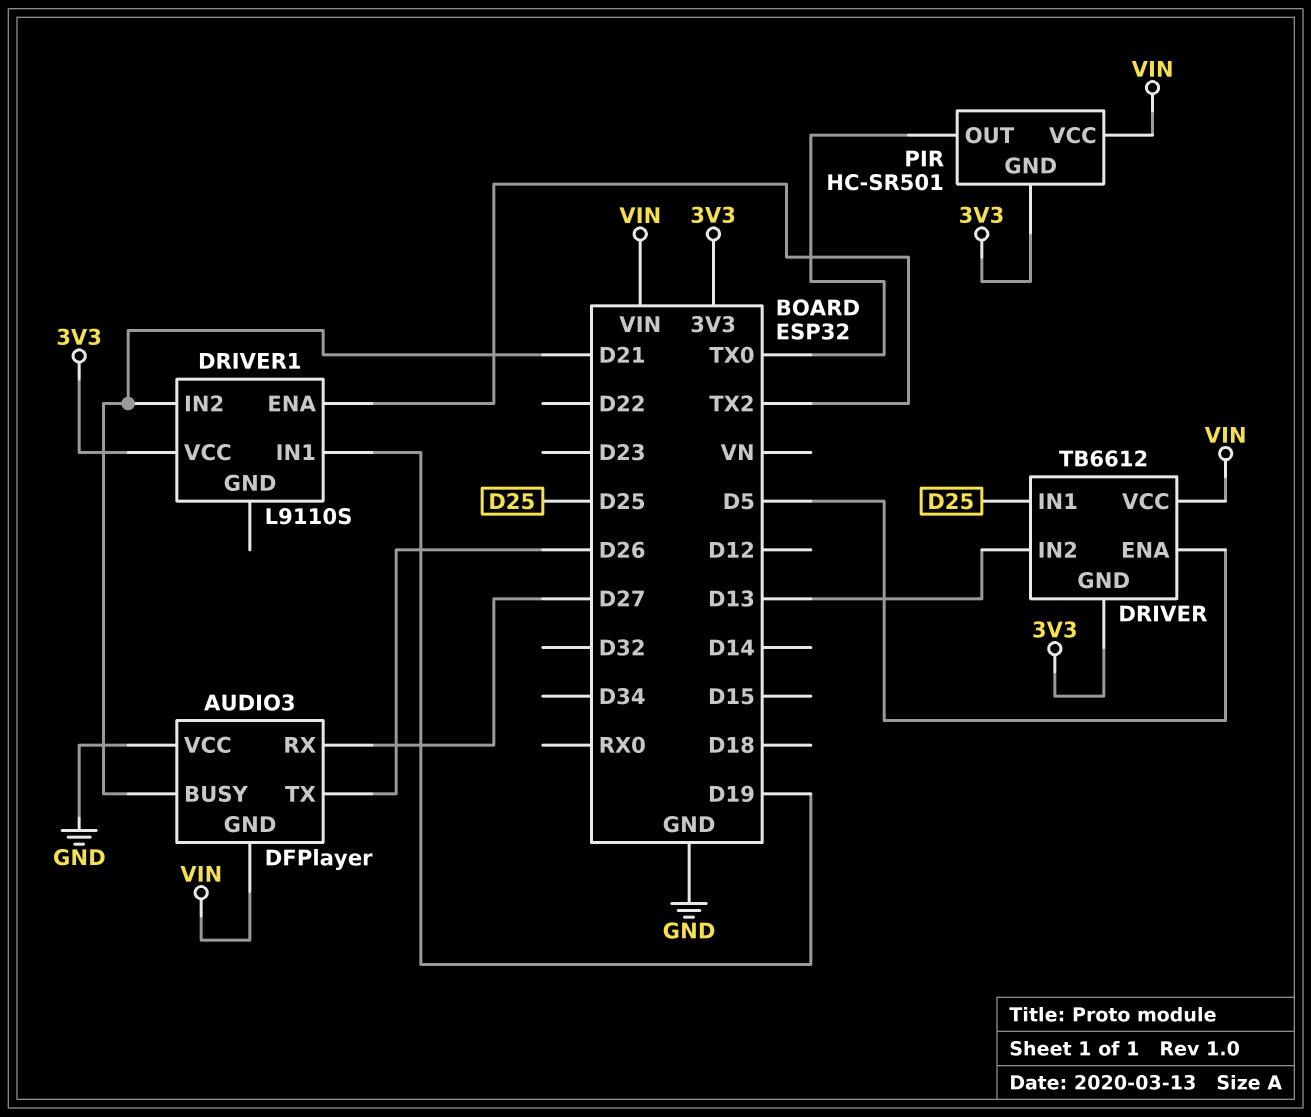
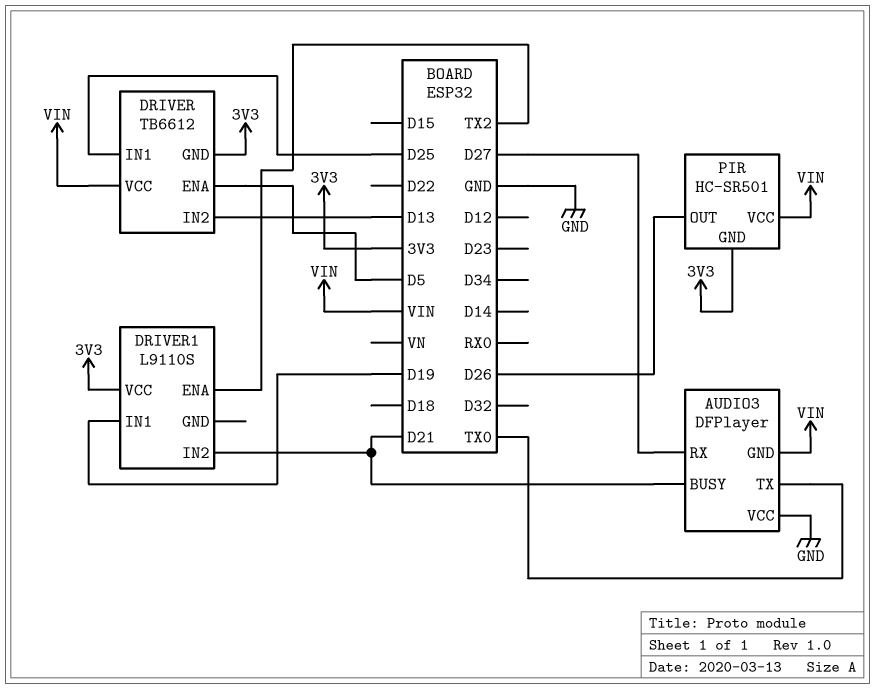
AUDIO3 pin TX: D26 -> TX0
PIR pin OUT: TX0 -> D26

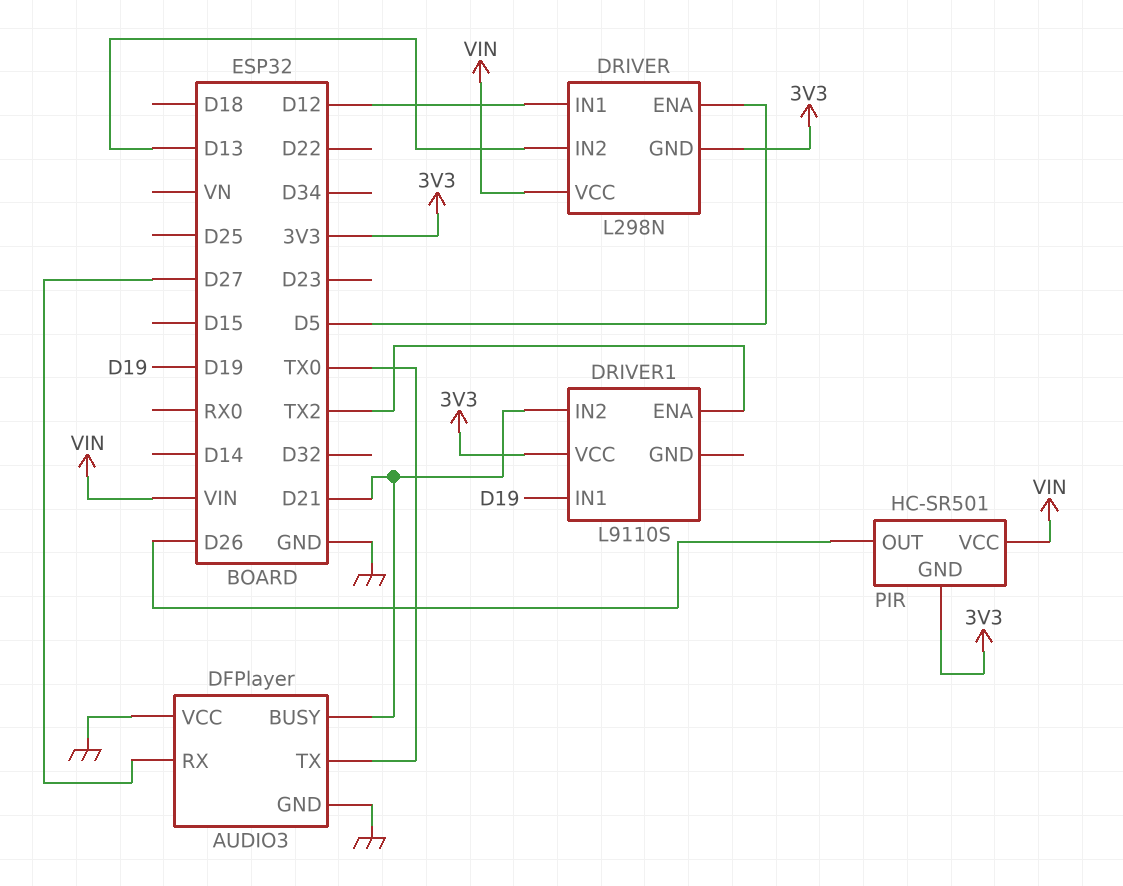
AUDIO3 pin GND: VIN -> GND
DRIVER: TB6612 -> L298N
DRIVER pin IN1: D25 -> D12

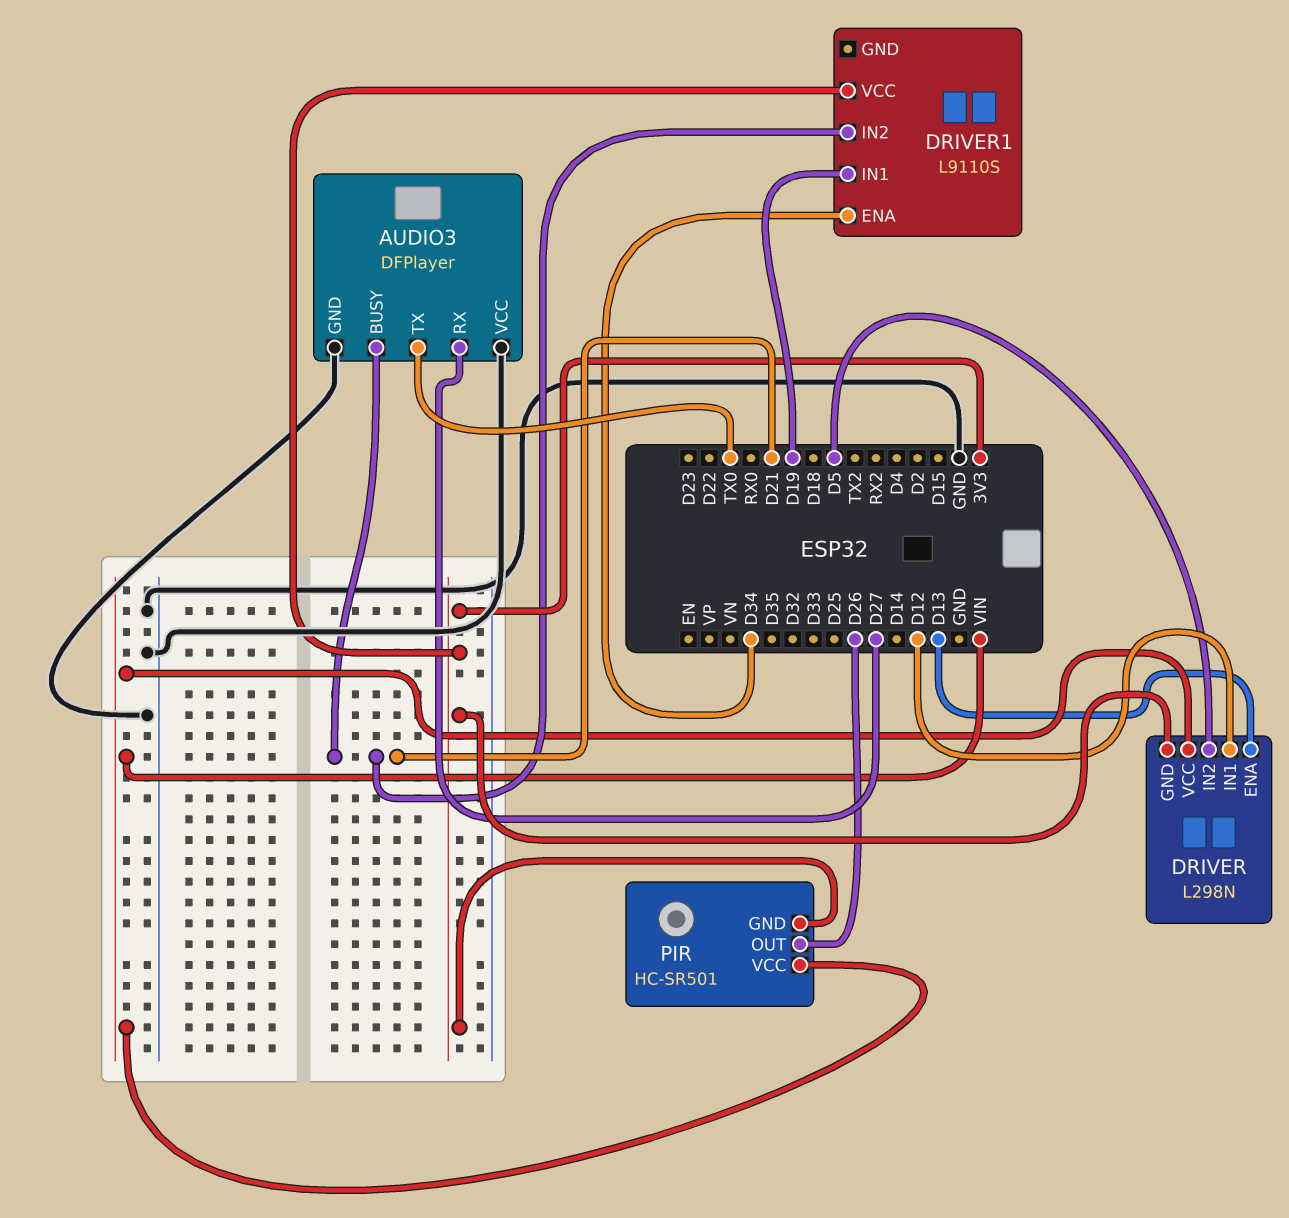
DRIVER pin ENA: D5 -> D13
DRIVER pin IN2: D13 -> D5
DRIVER1 pin ENA: TX2 -> D34

